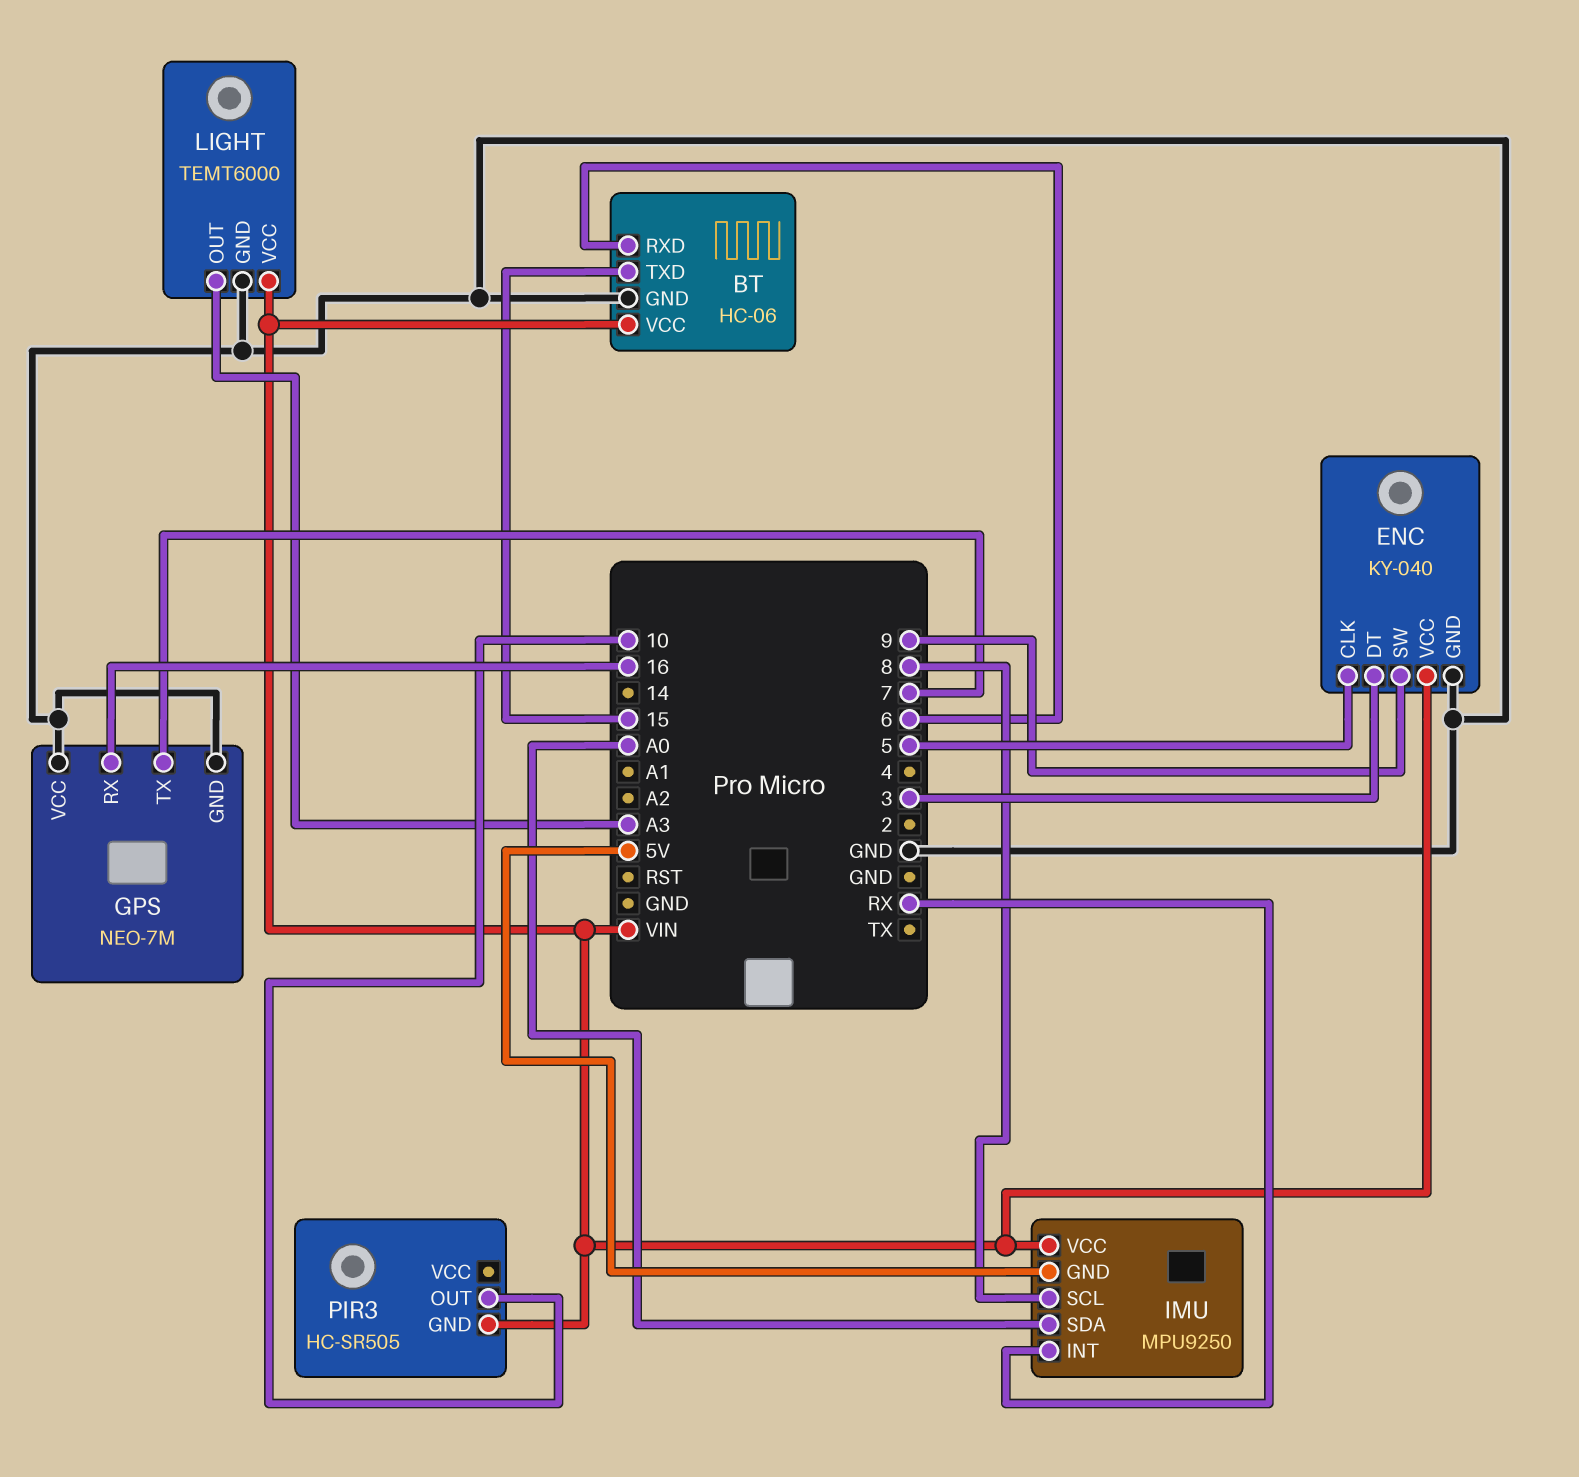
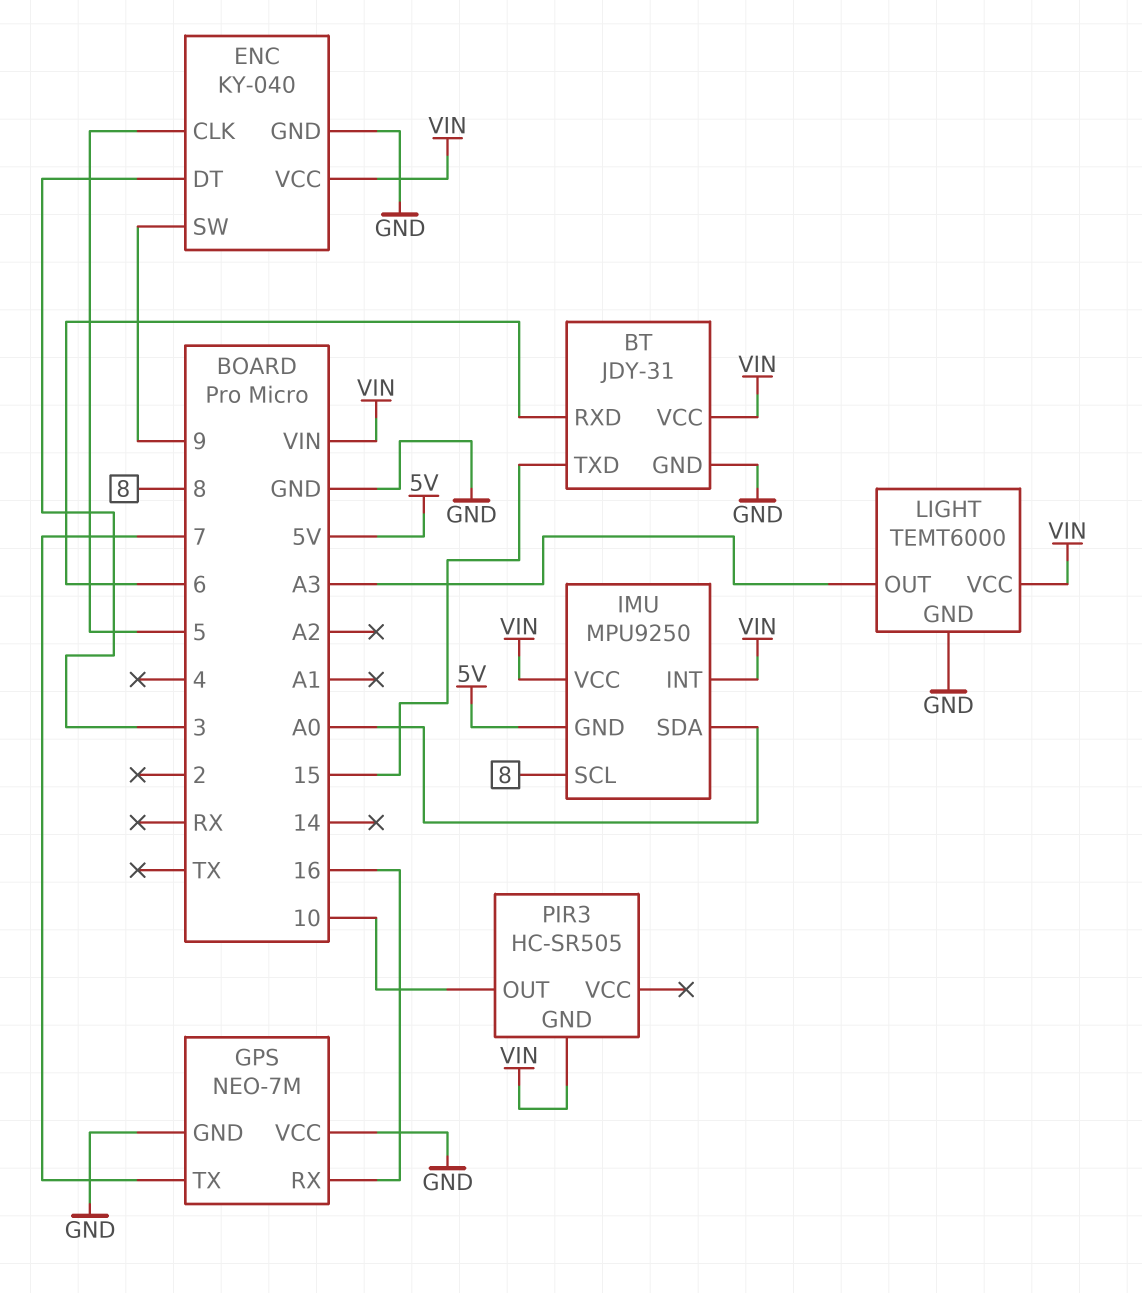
BT: HC-06 -> JDY-31
IMU pin INT: RX -> VIN

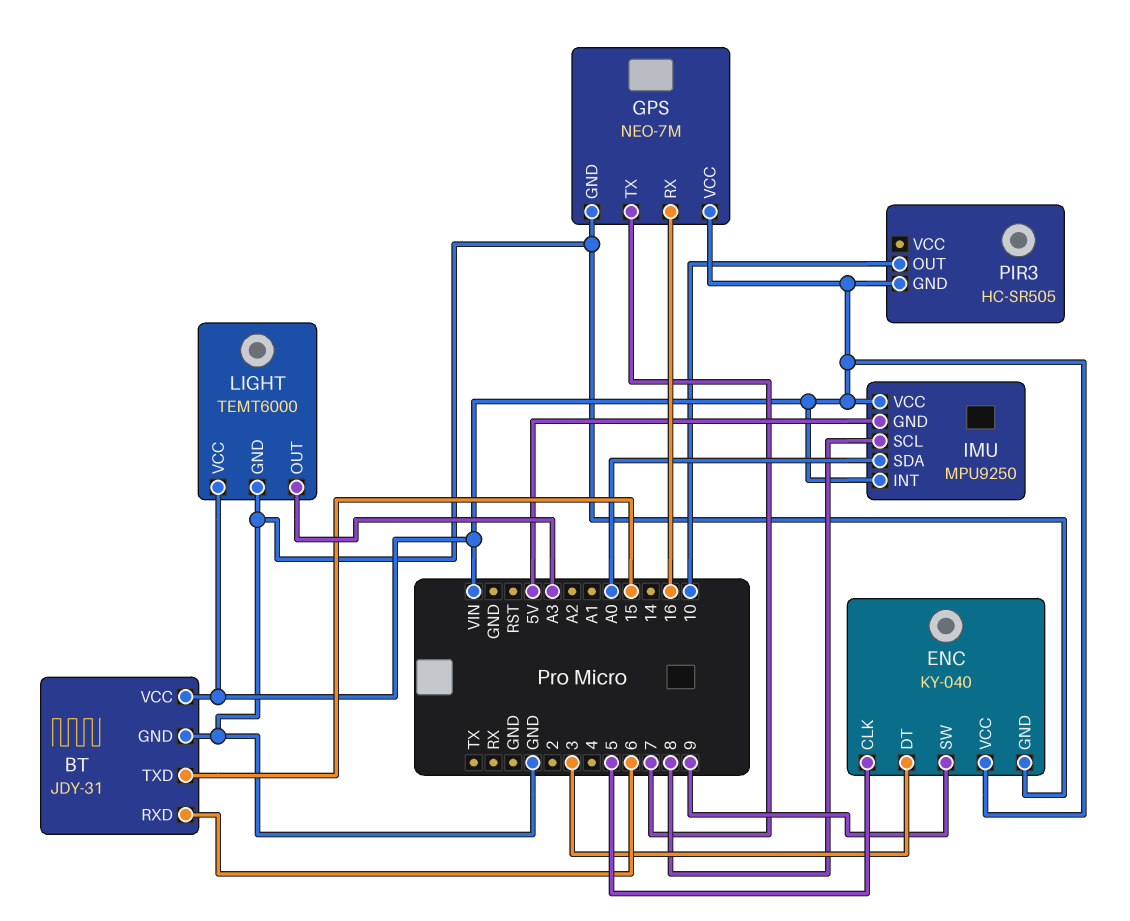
GPS pin VCC: GND -> VIN

